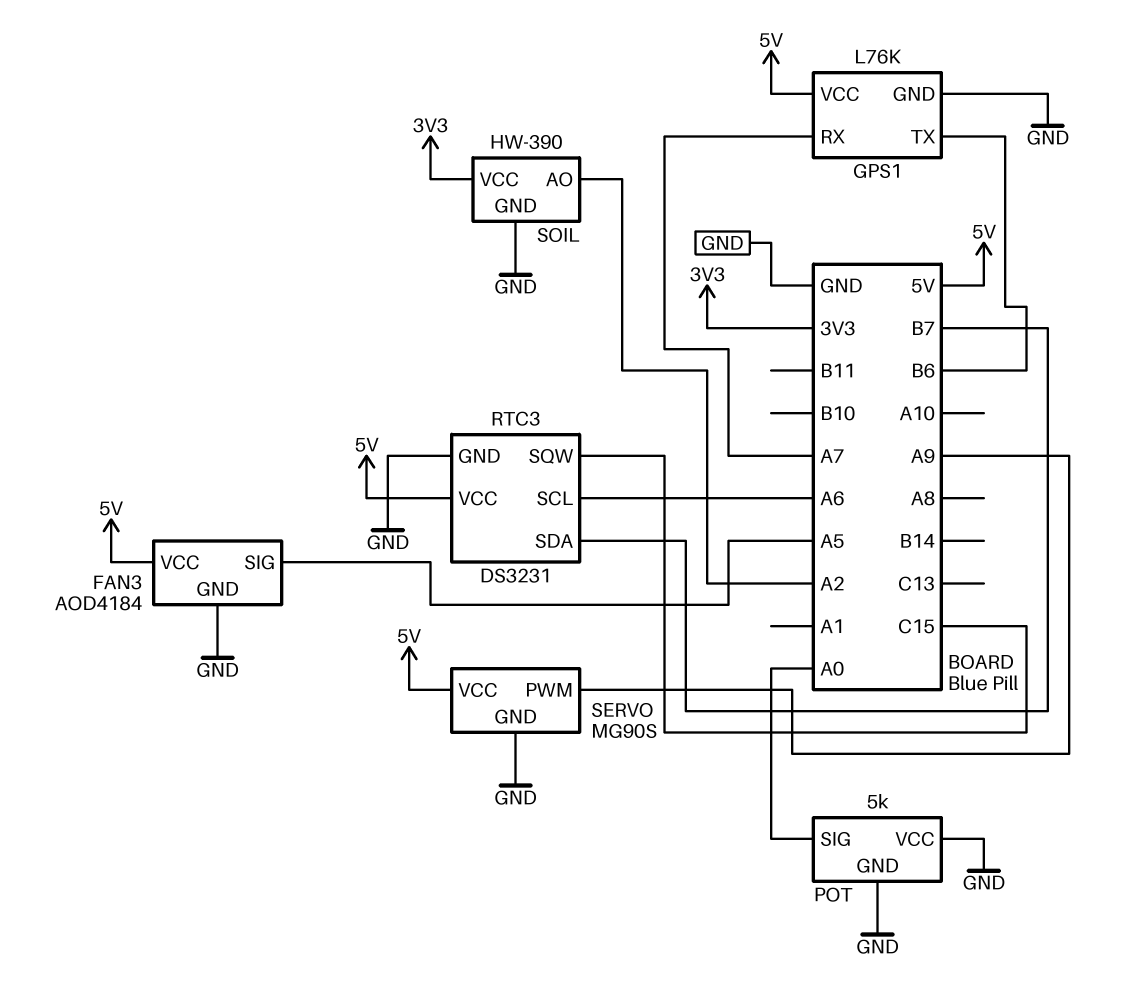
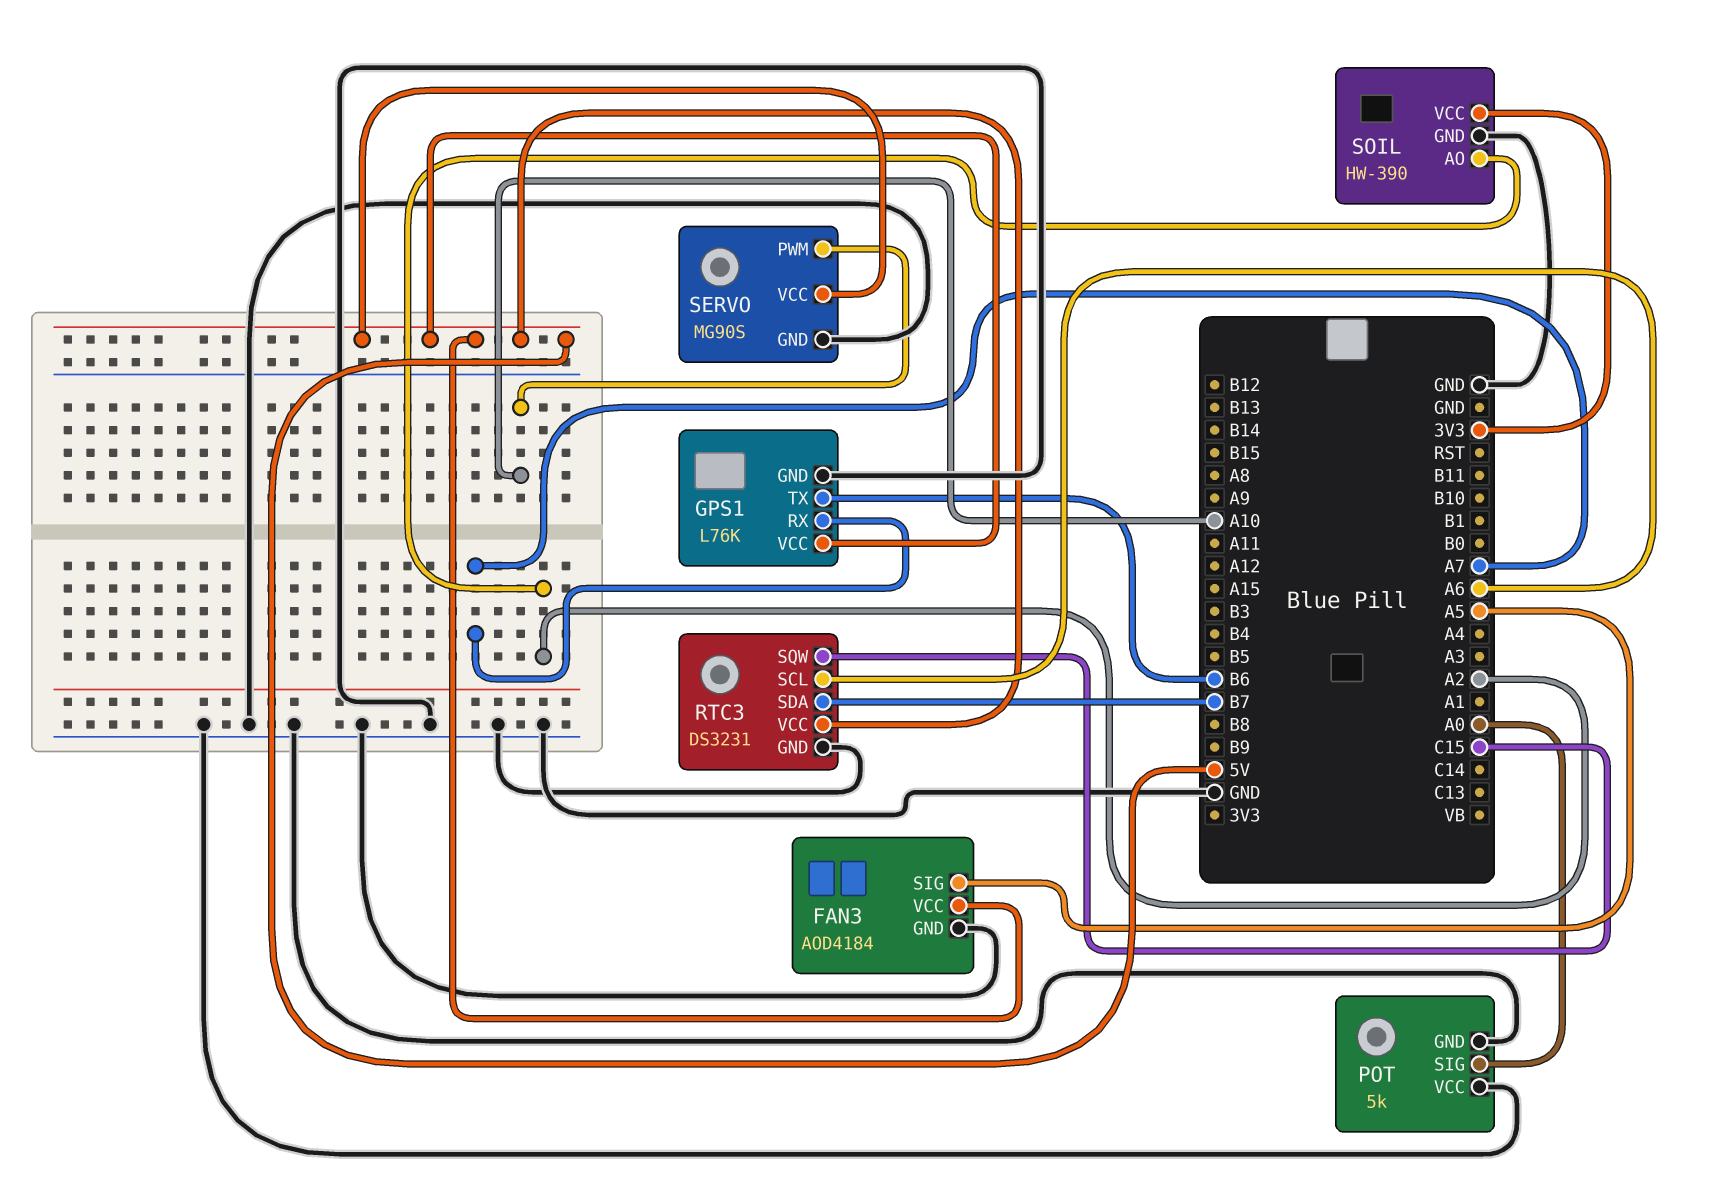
SERVO pin PWM: A9 -> A10

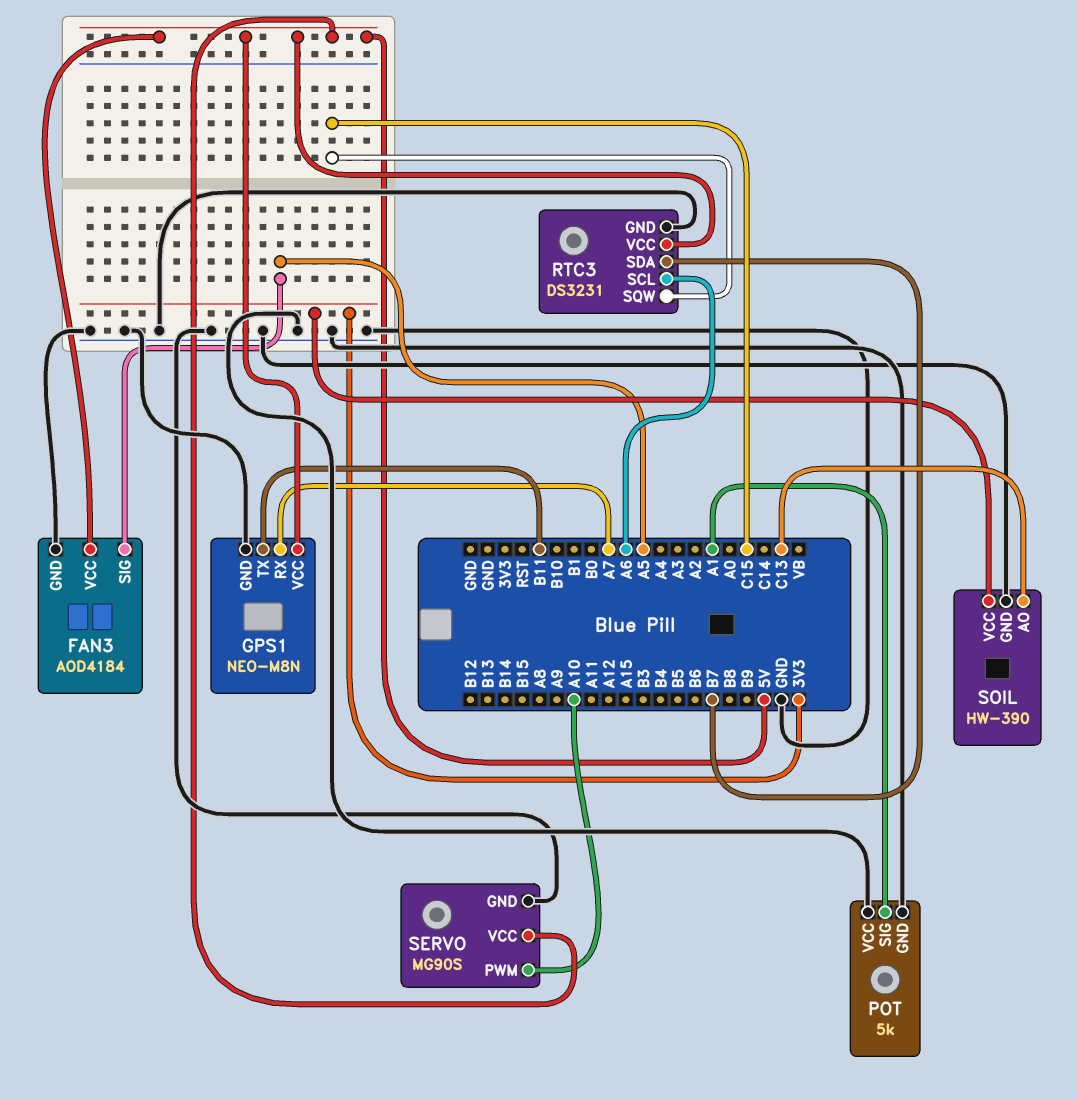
GPS1: L76K -> NEO-M8N
GPS1 pin TX: B6 -> B11
POT pin SIG: A0 -> A1
SOIL pin AO: A2 -> C13

